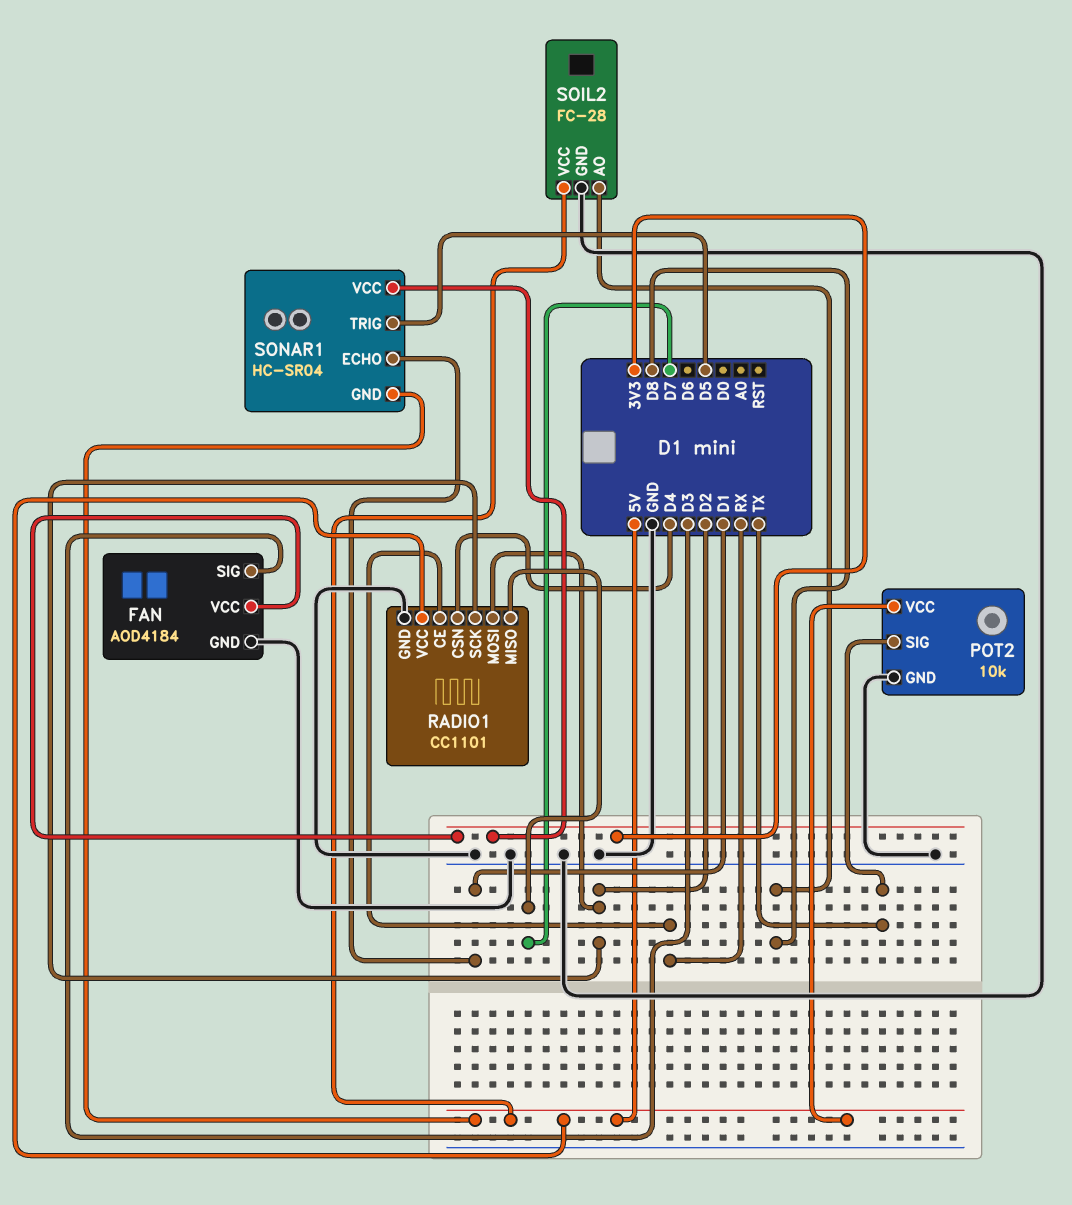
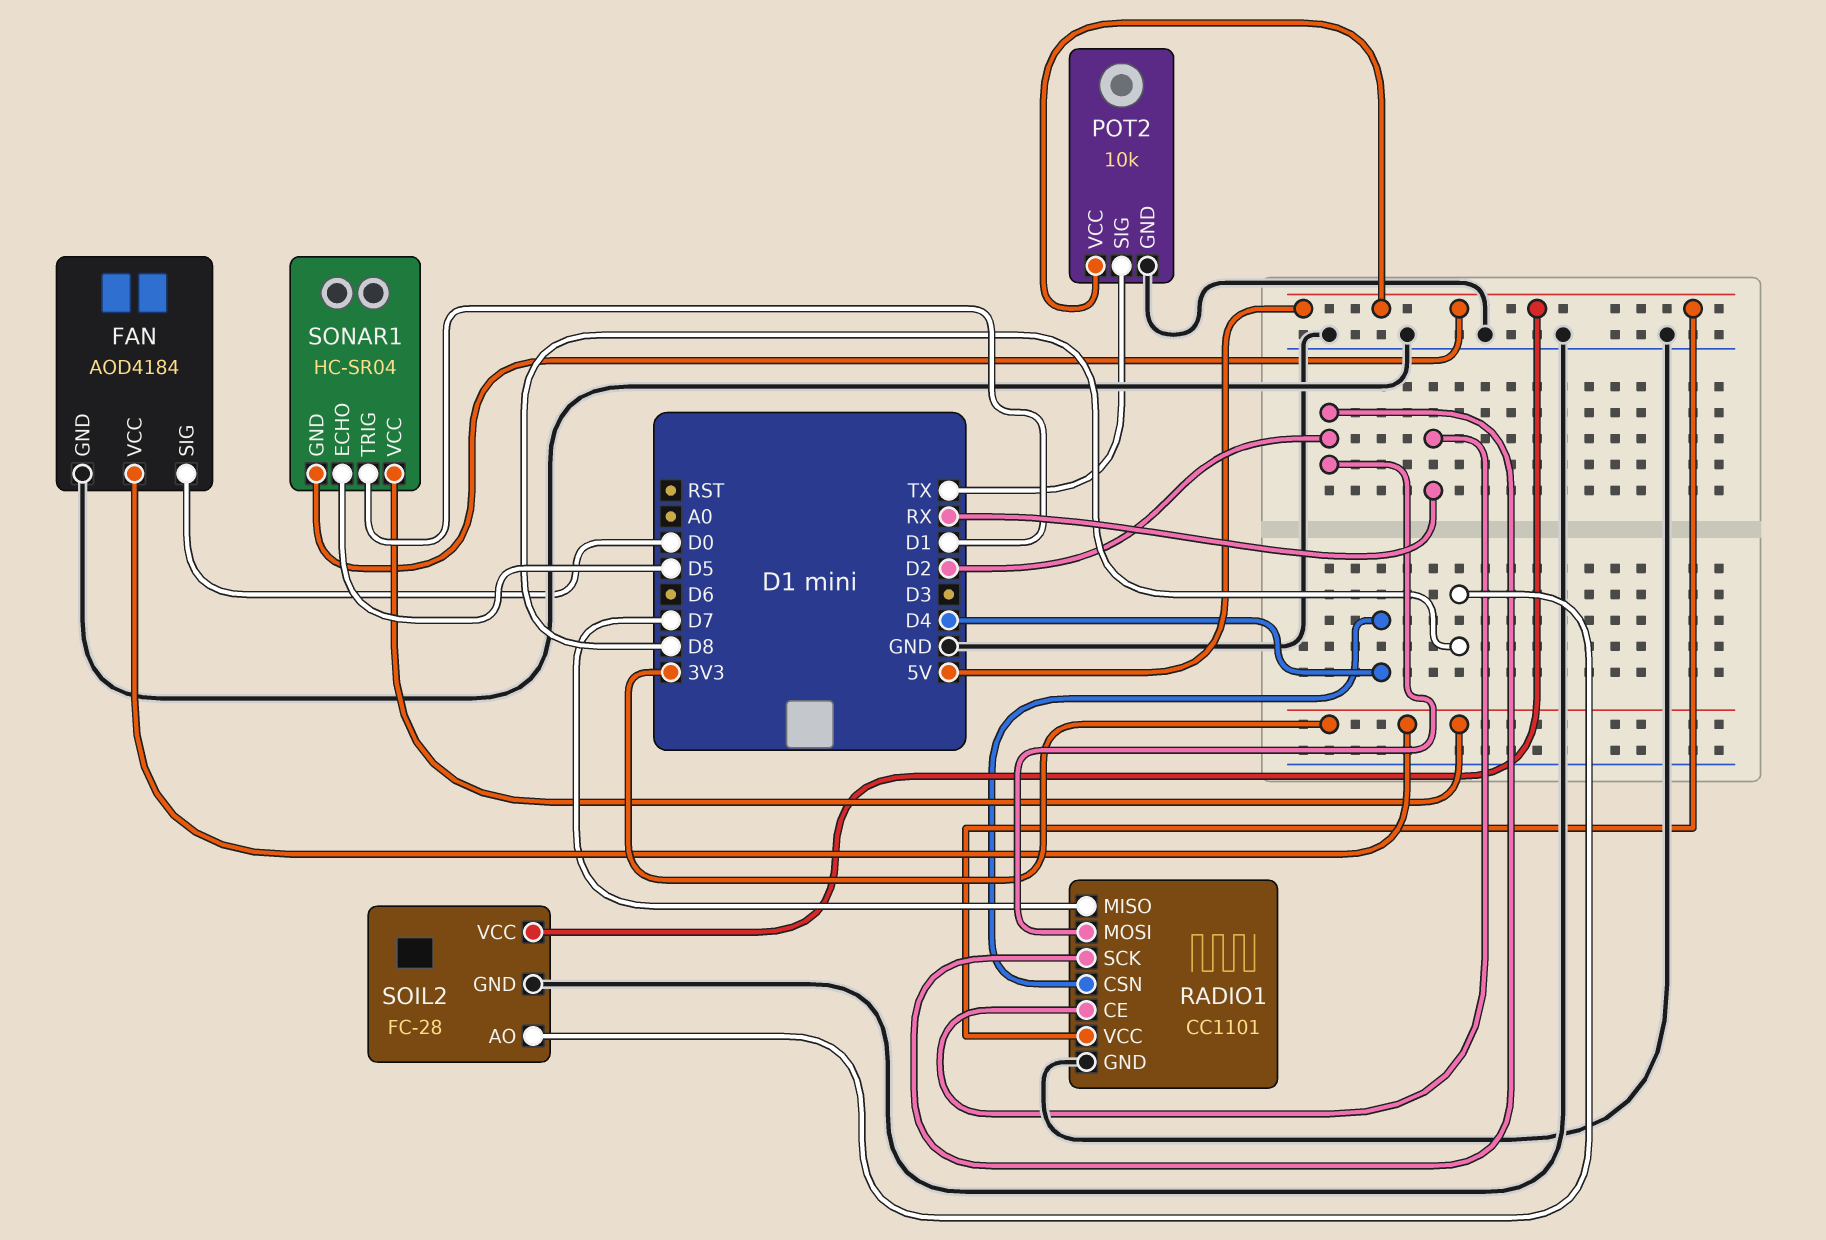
FAN pin SIG: D3 -> D0
SONAR1 pin ECHO: D1 -> D5
SONAR1 pin TRIG: D5 -> D1

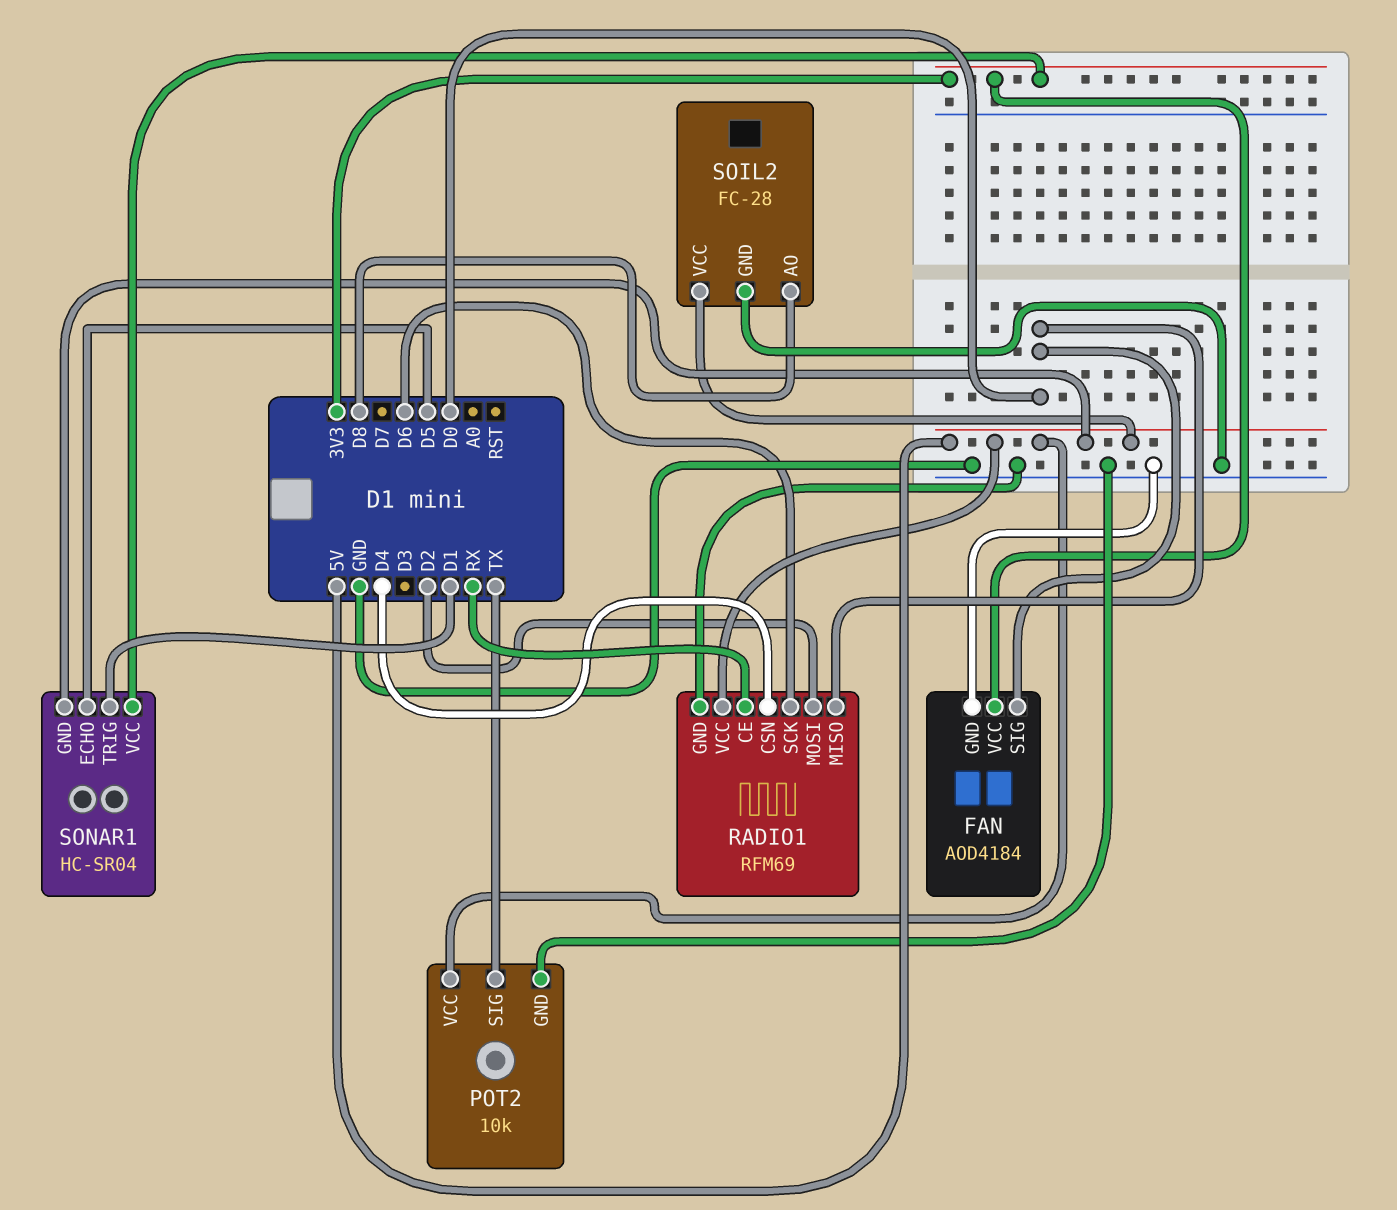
RADIO1: CC1101 -> RFM69
RADIO1 pin MISO: D7 -> D0
RADIO1 pin SCK: D2 -> D6

